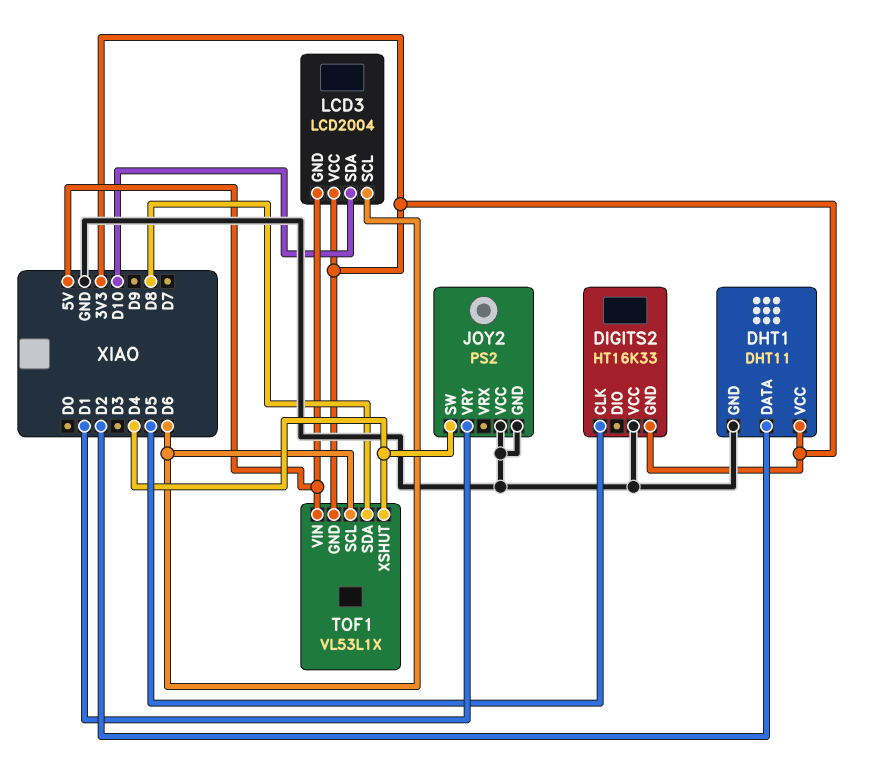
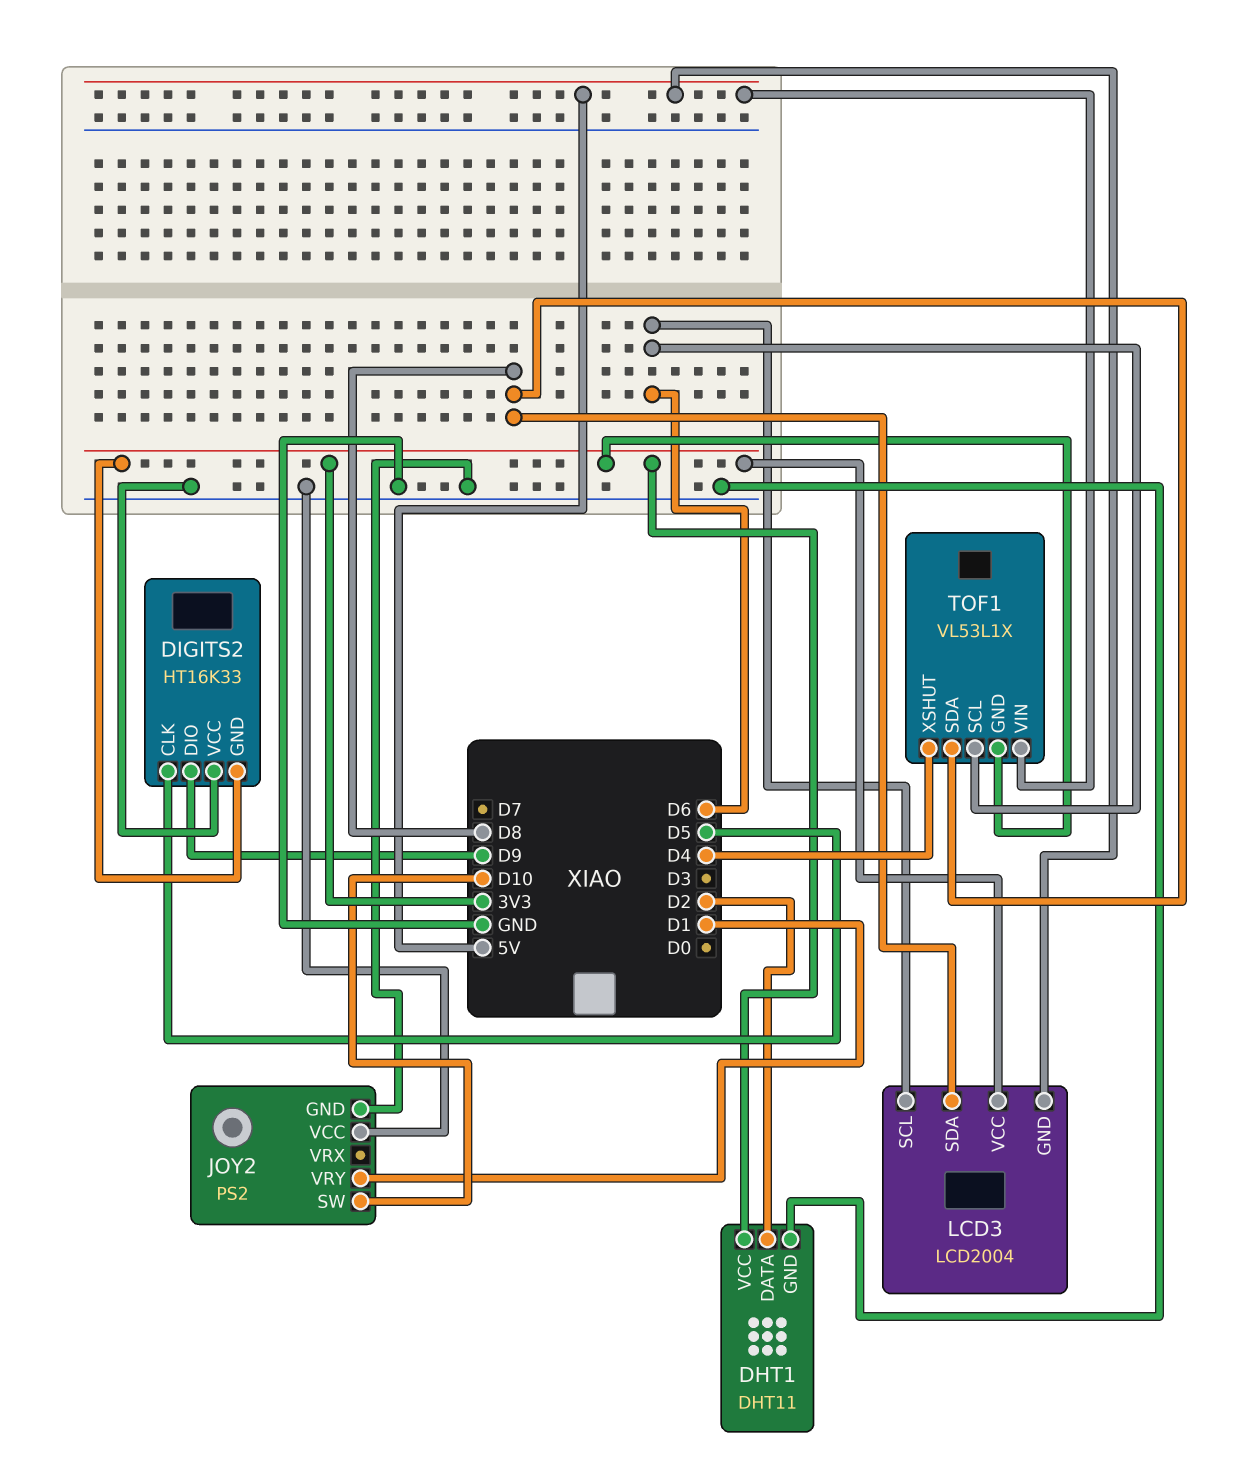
DIGITS2 pin DIO: none -> D9
JOY2 pin SW: D4 -> D10
LCD3 pin SDA: D10 -> D8

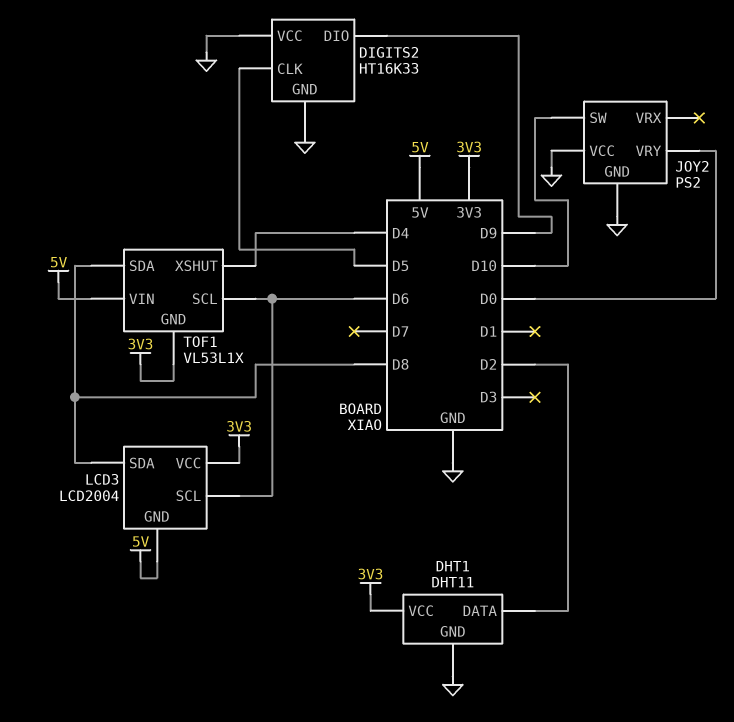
DIGITS2 pin GND: 3V3 -> GND
JOY2 pin VRY: D1 -> D0

